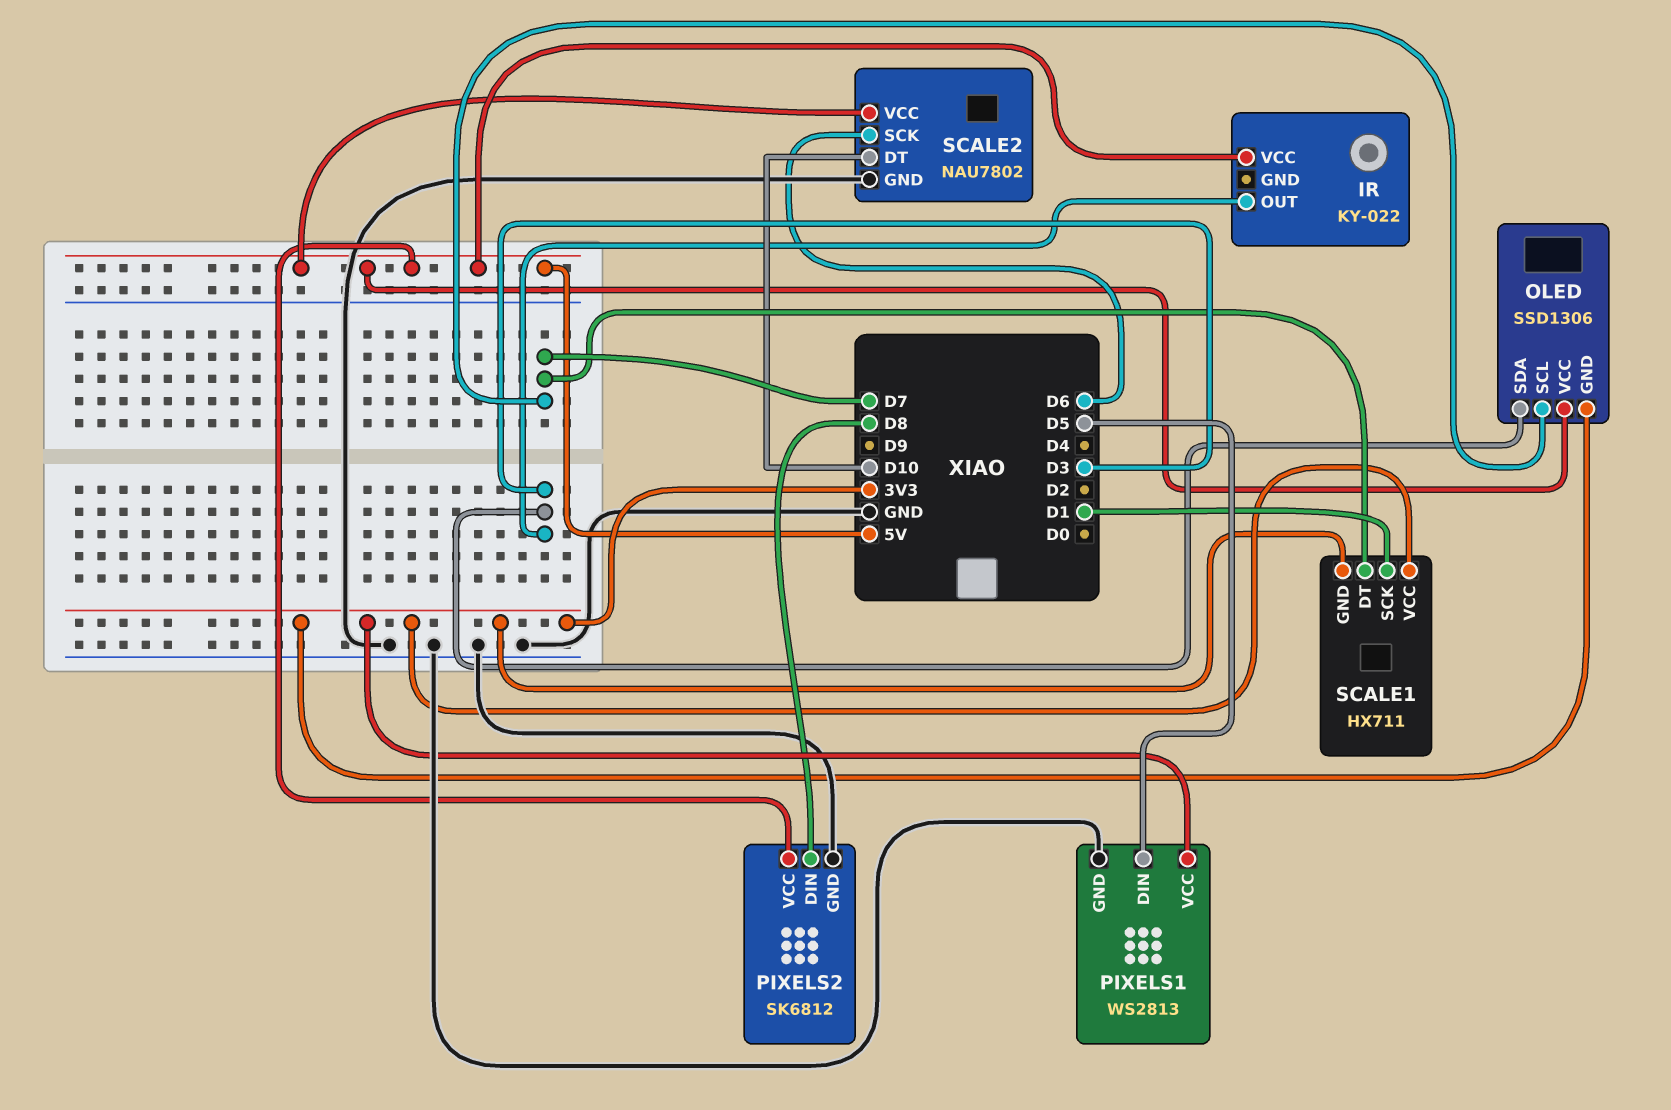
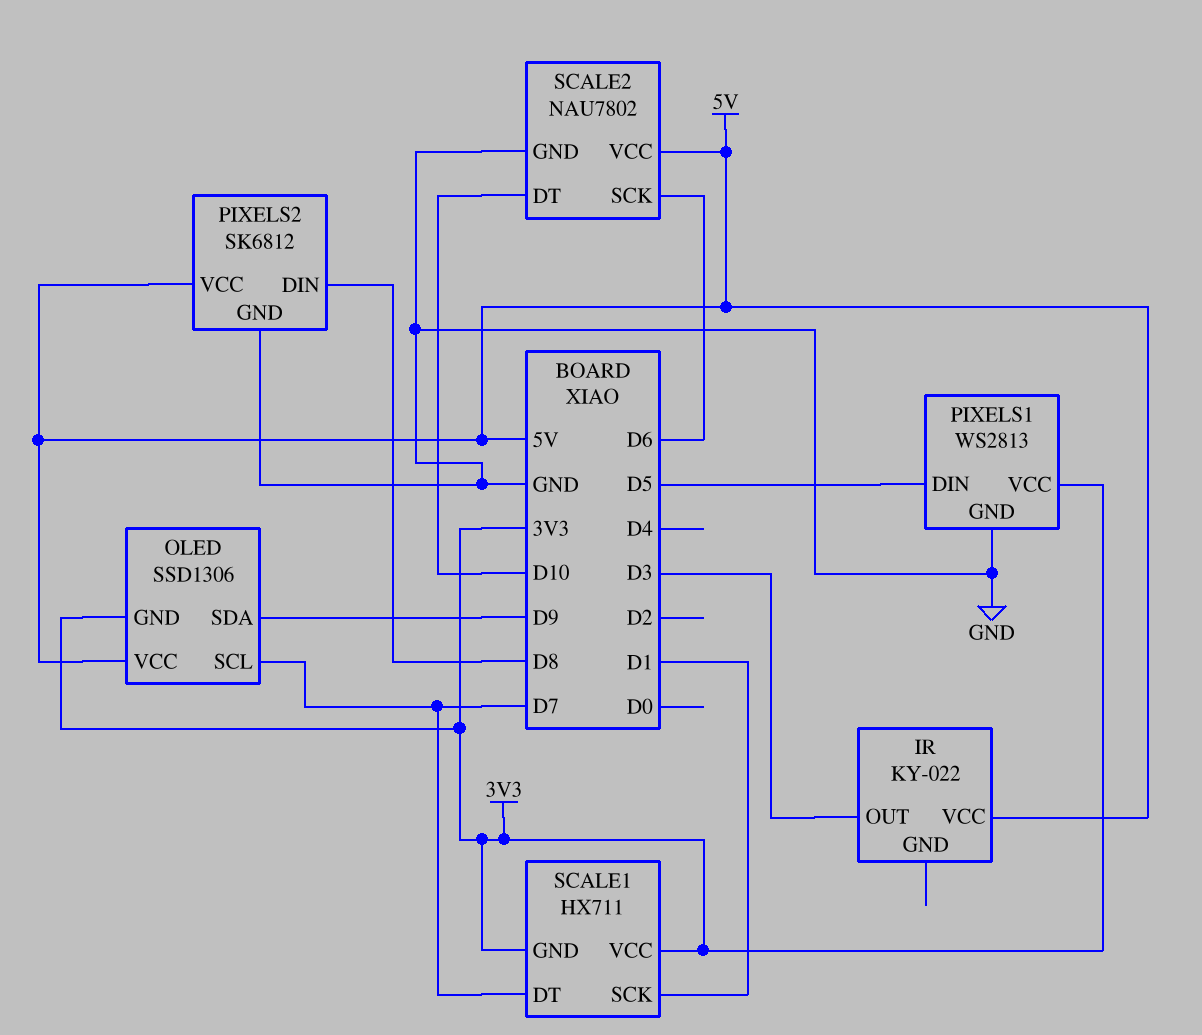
OLED pin SDA: D3 -> D9

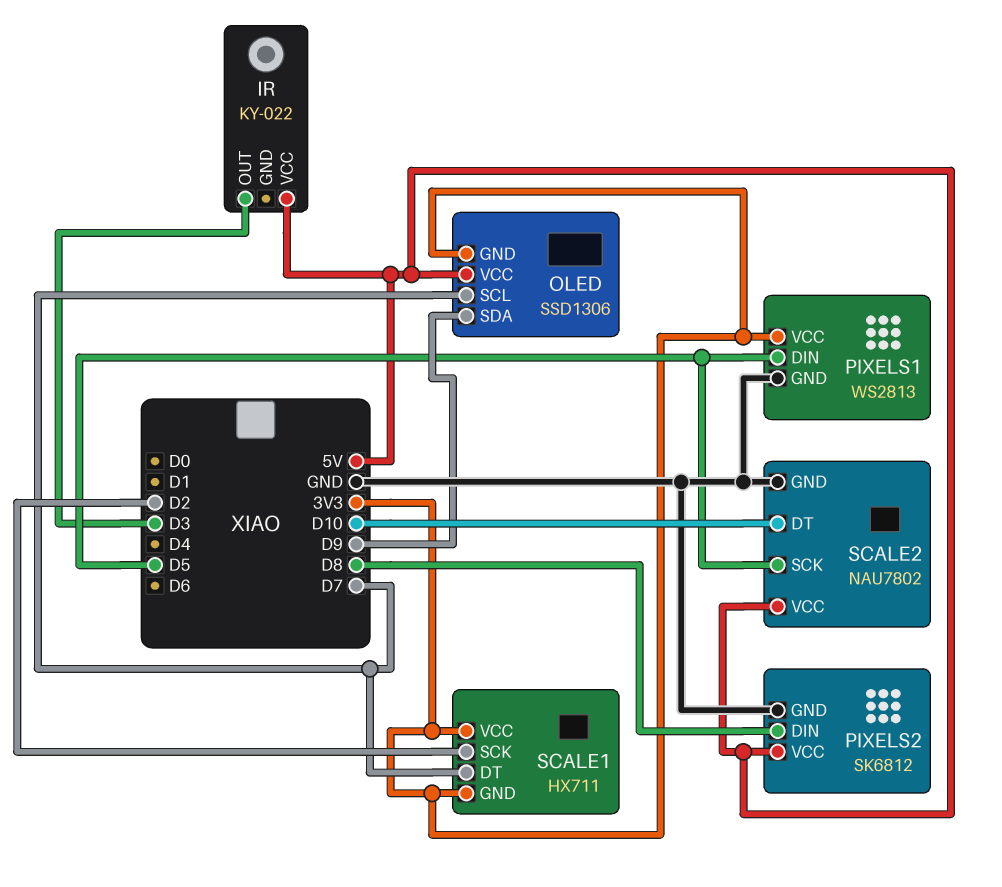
SCALE1 pin SCK: D1 -> D2
SCALE2 pin SCK: D6 -> D5

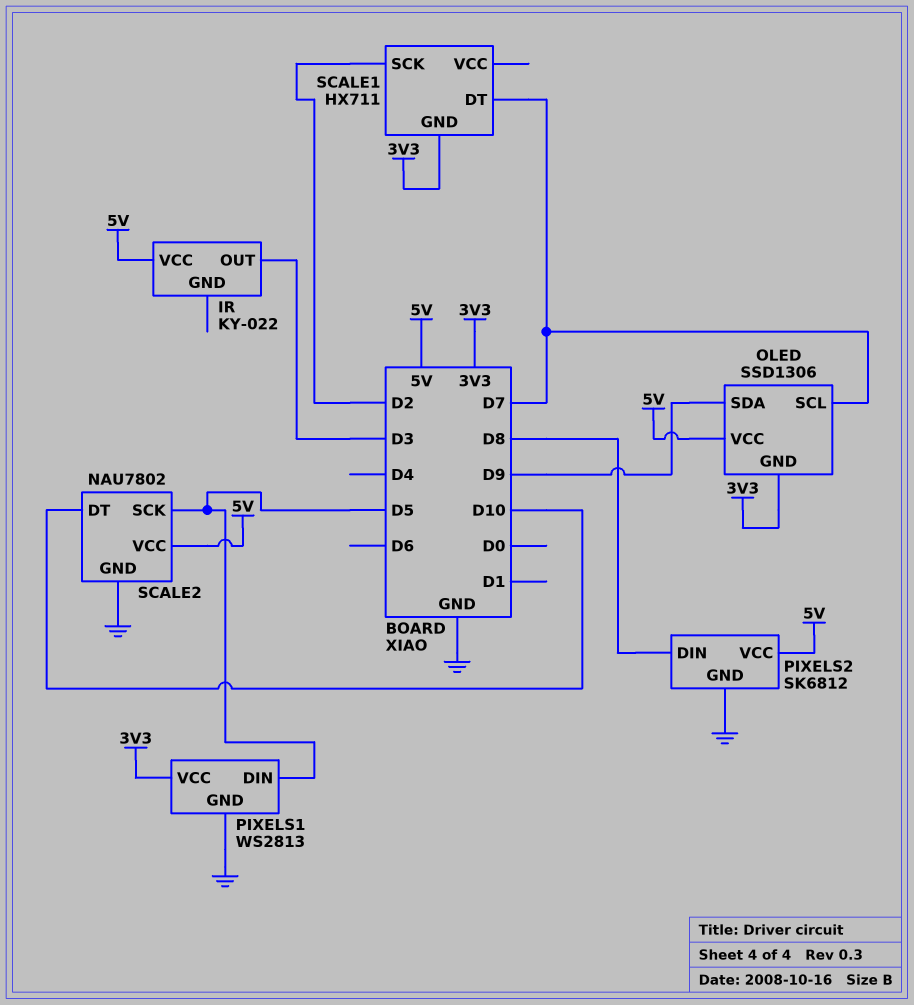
SCALE1 pin VCC: 3V3 -> none

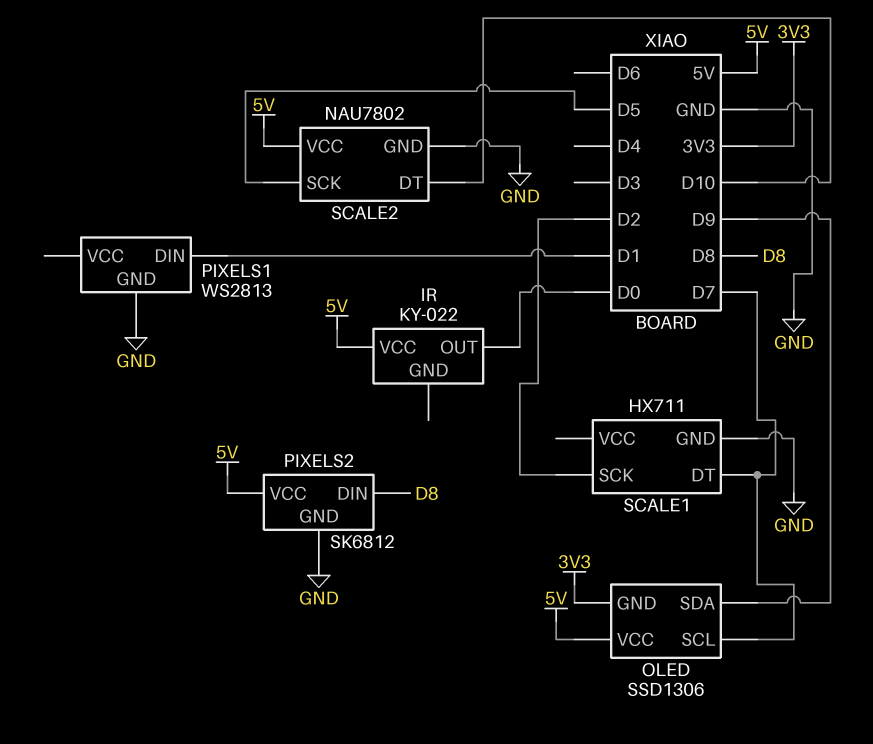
IR pin OUT: D3 -> D0
PIXELS1 pin DIN: D5 -> D1
PIXELS1 pin VCC: 3V3 -> none
SCALE1 pin GND: 3V3 -> GND

